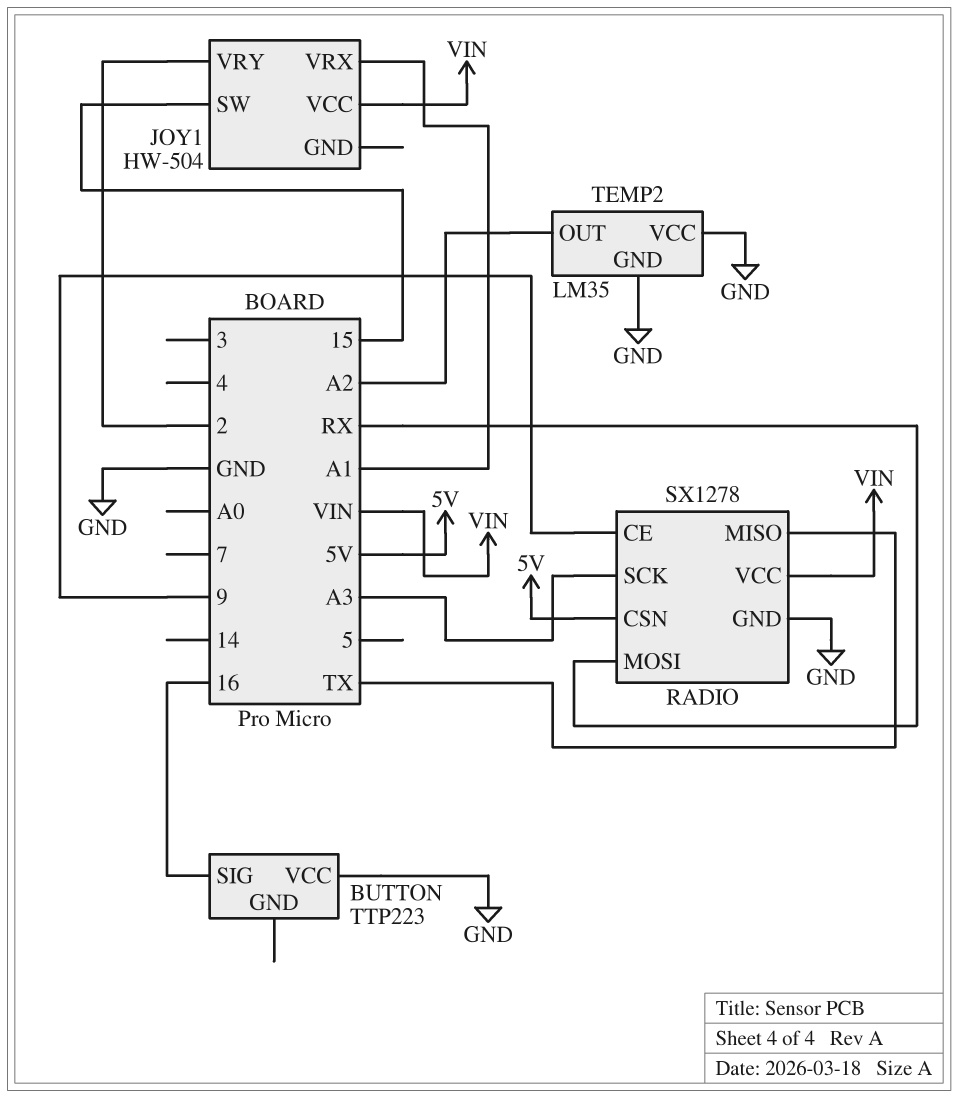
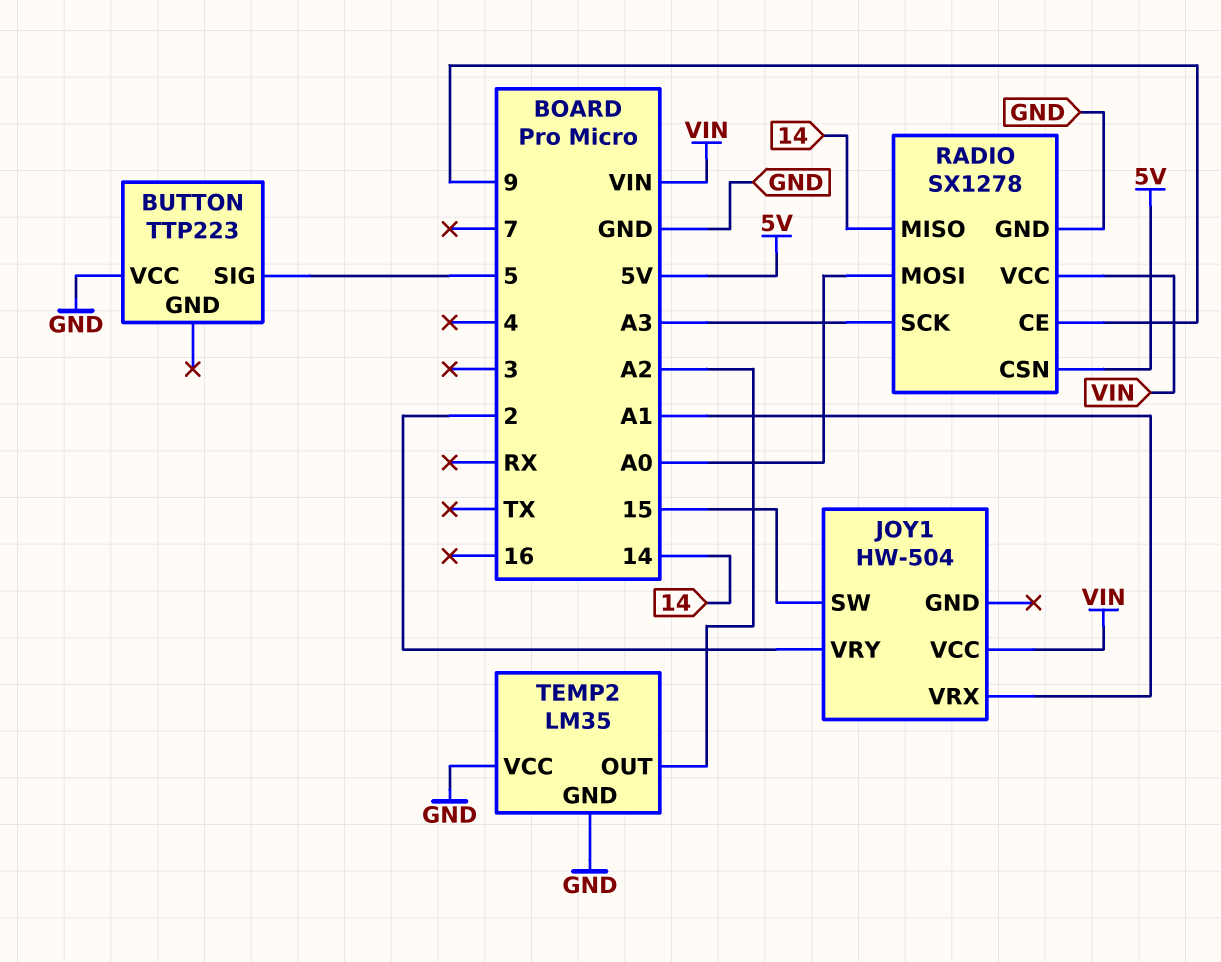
BUTTON pin SIG: 16 -> 5
RADIO pin MISO: TX -> 14
RADIO pin MOSI: RX -> A0

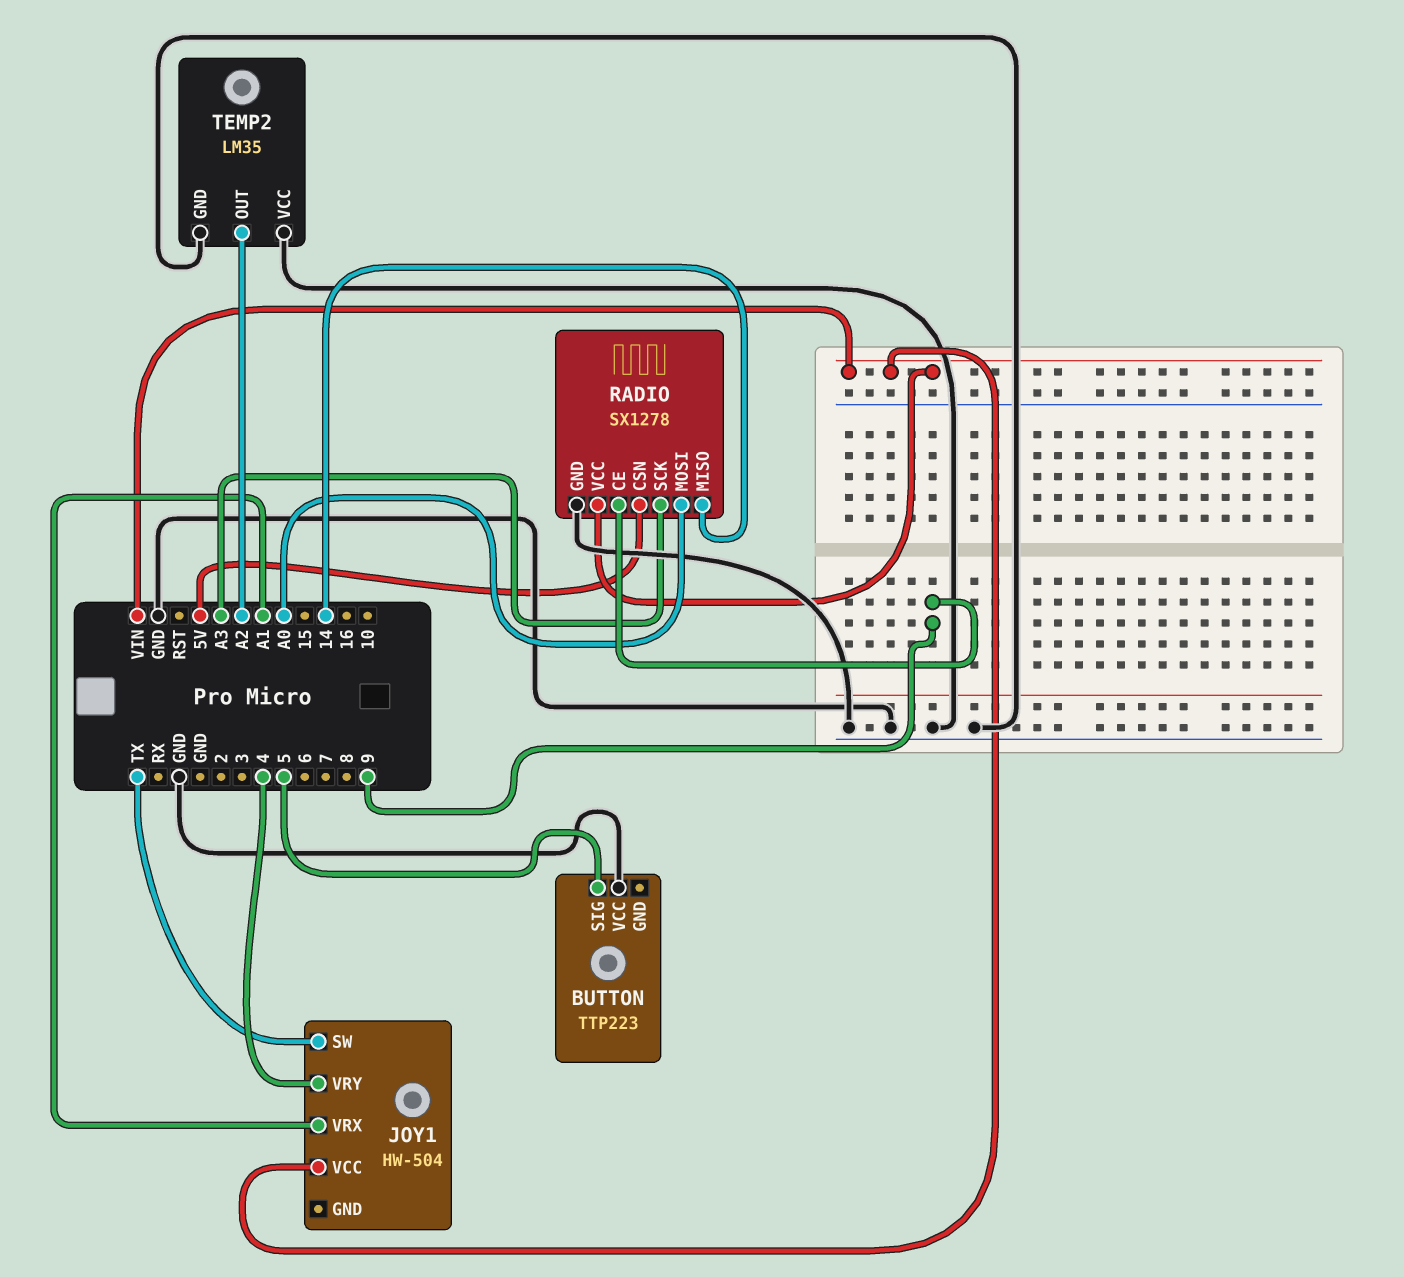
JOY1 pin SW: 15 -> TX
JOY1 pin VRY: 2 -> 4

